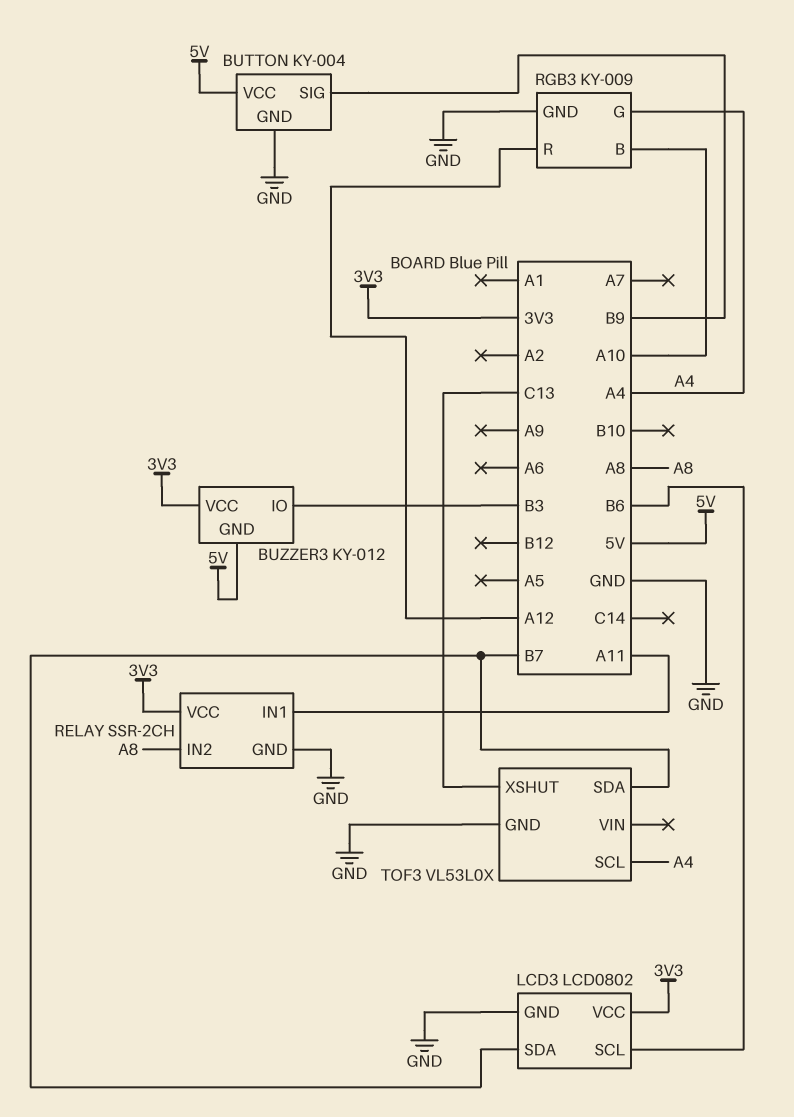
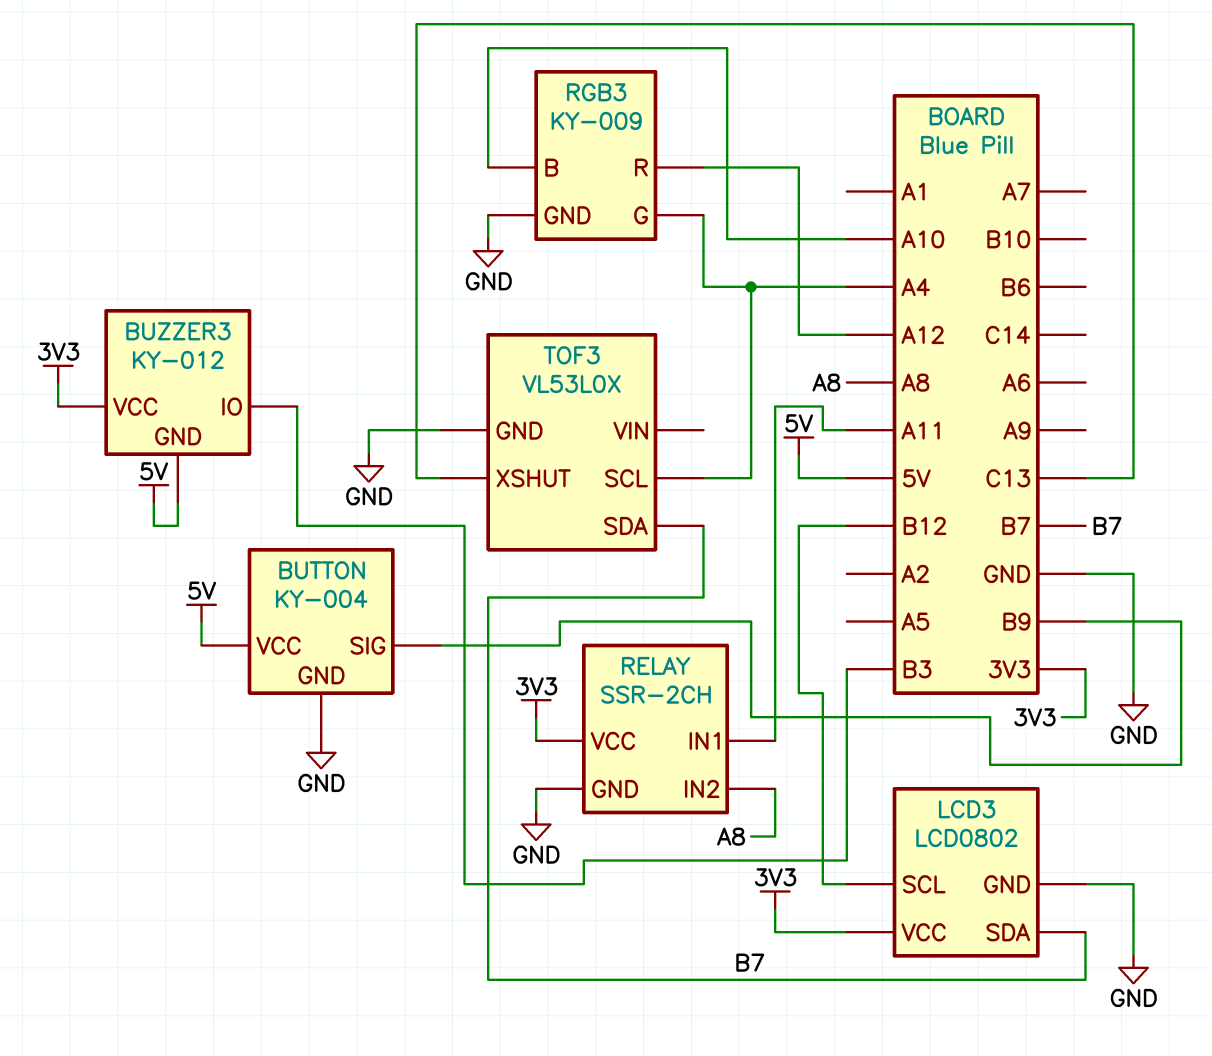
LCD3 pin SCL: B6 -> B12

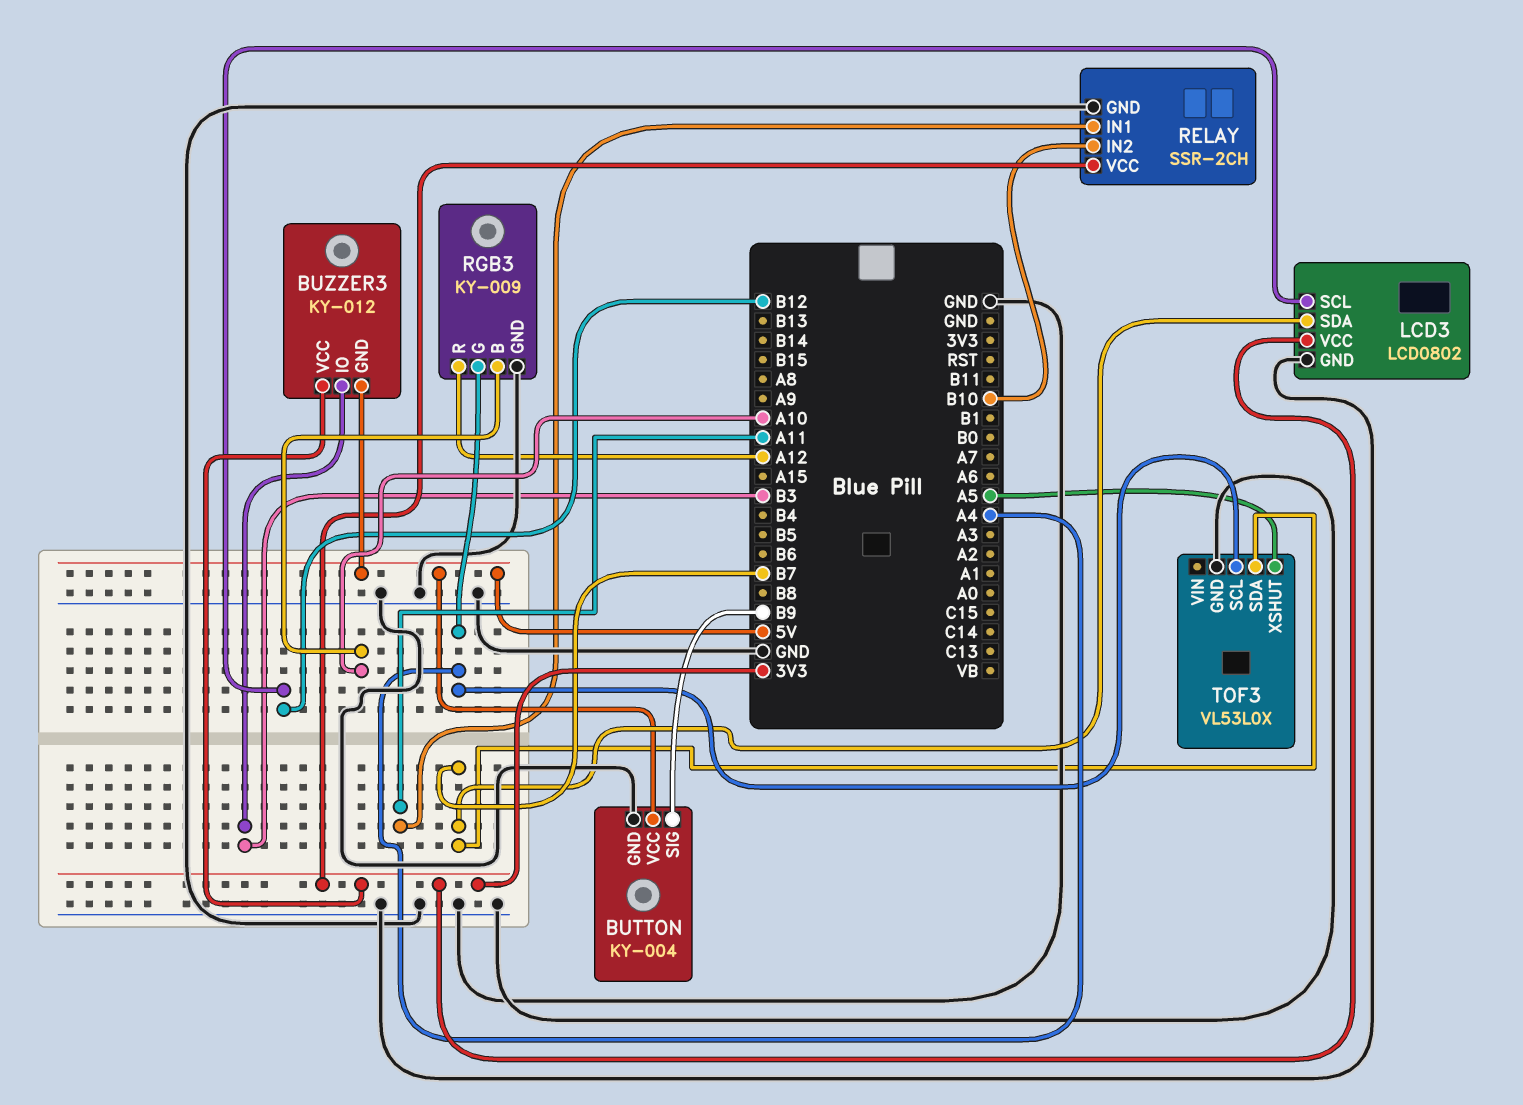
RELAY pin IN2: A8 -> B10
TOF3 pin XSHUT: C13 -> A5

